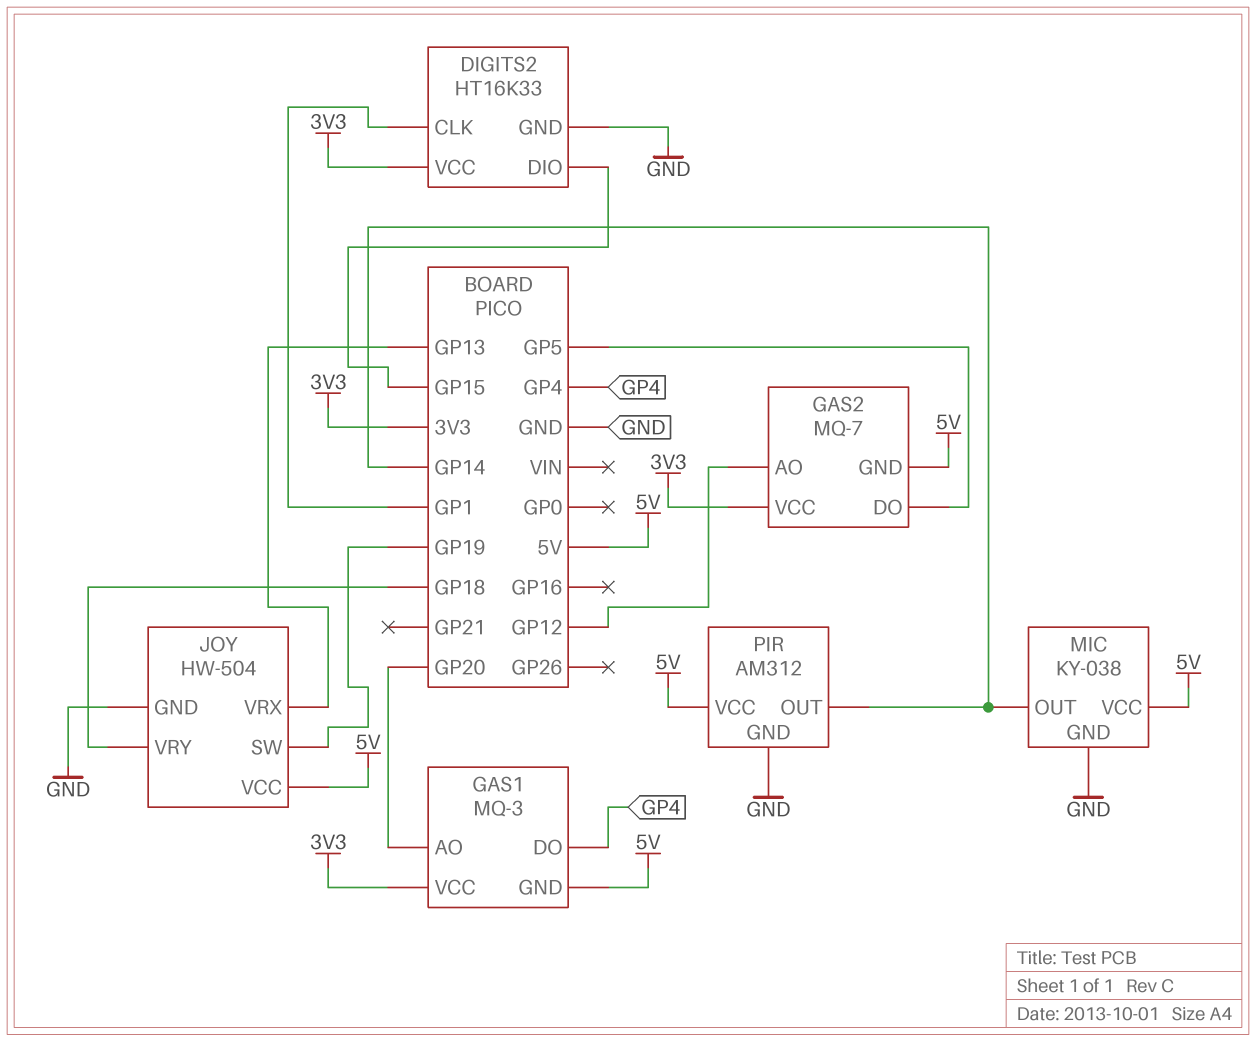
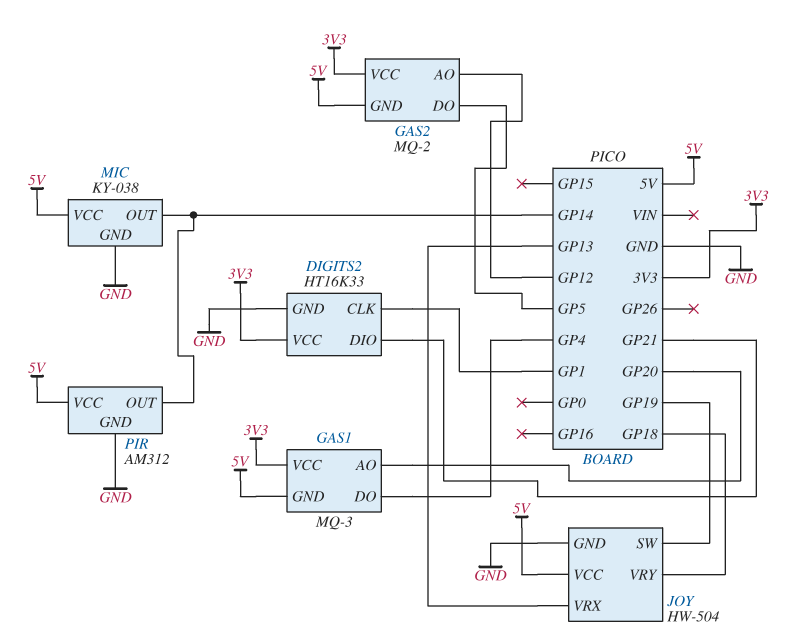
DIGITS2 pin DIO: GP15 -> GP21
GAS2: MQ-7 -> MQ-2

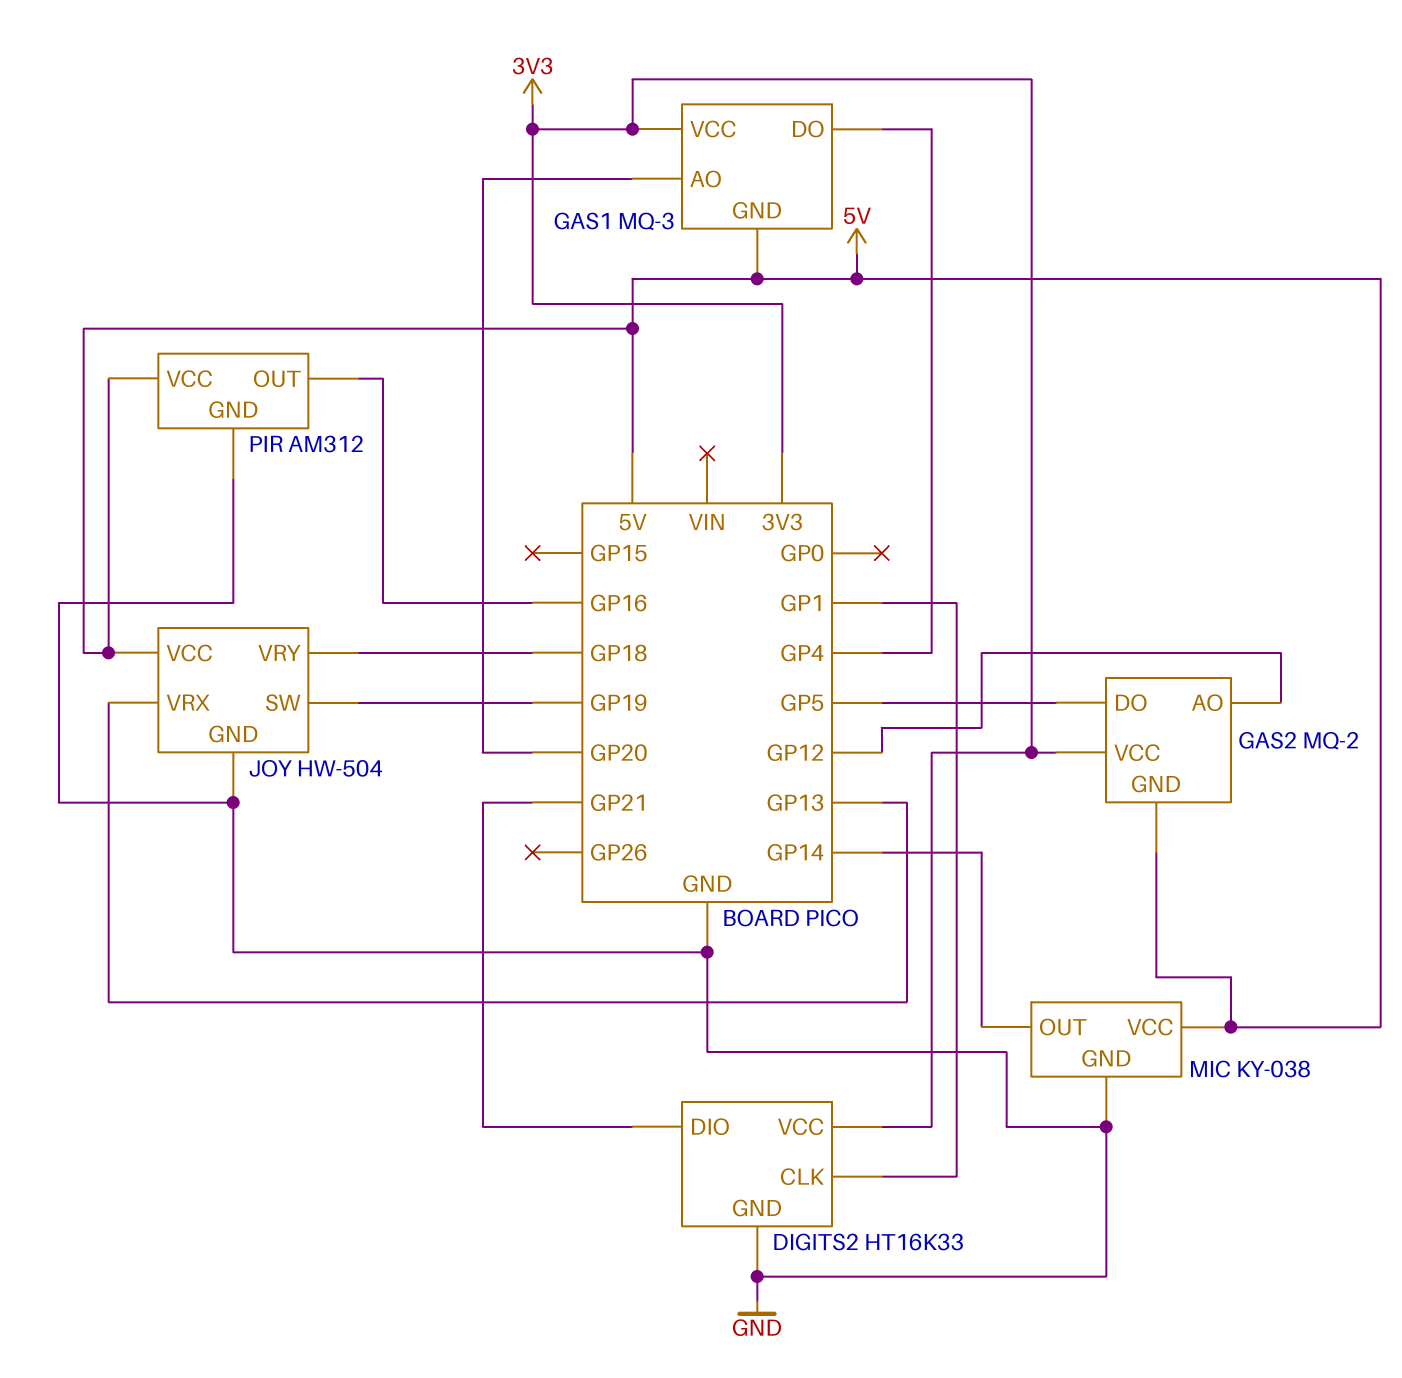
PIR pin OUT: GP14 -> GP16

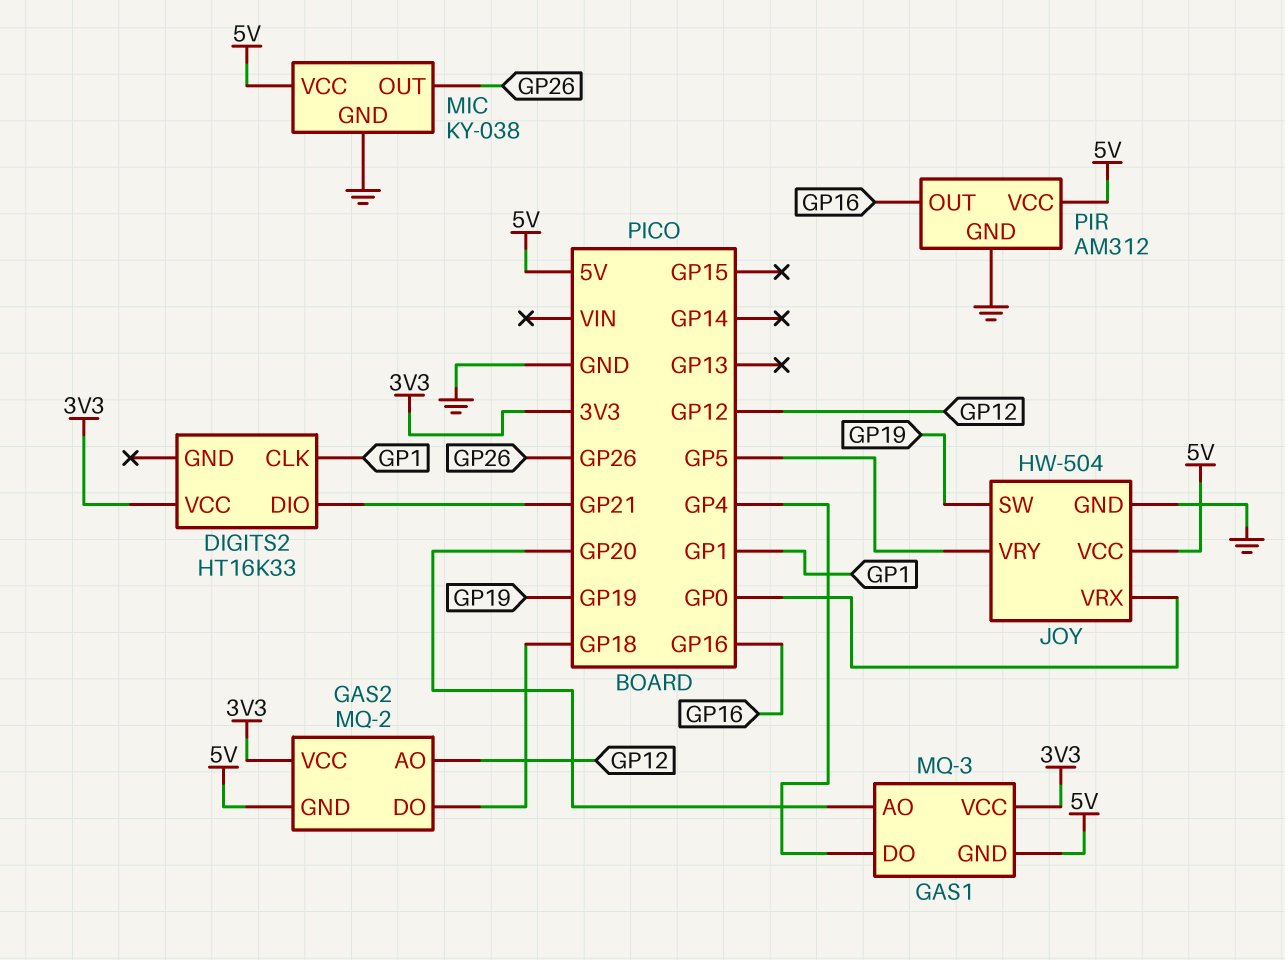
DIGITS2 pin GND: GND -> none
GAS2 pin DO: GP5 -> GP18
JOY pin VRX: GP13 -> GP0
JOY pin VRY: GP18 -> GP5
MIC pin OUT: GP14 -> GP26

